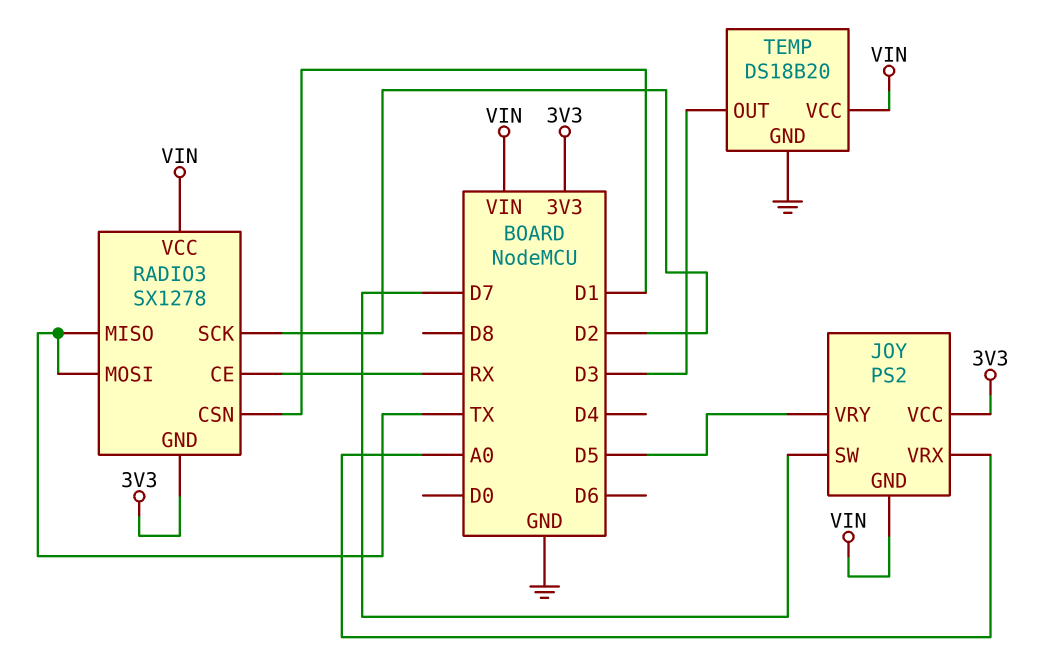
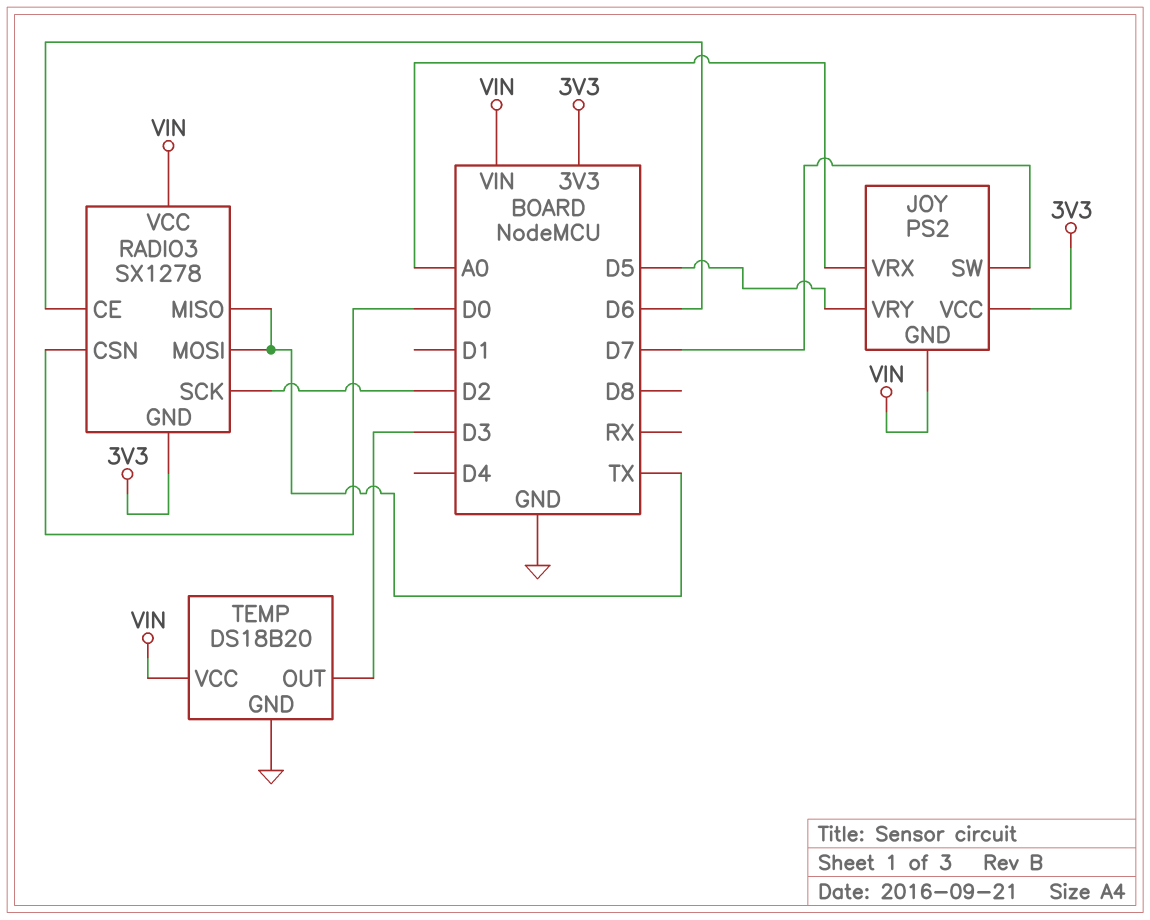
RADIO3 pin CE: RX -> D6
RADIO3 pin CSN: D1 -> D0

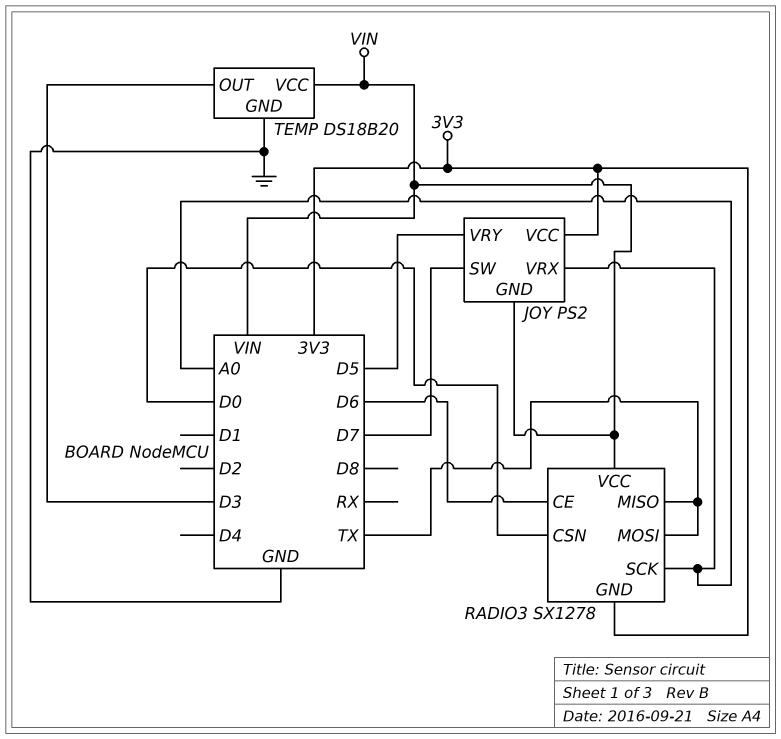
RADIO3 pin SCK: D2 -> A0

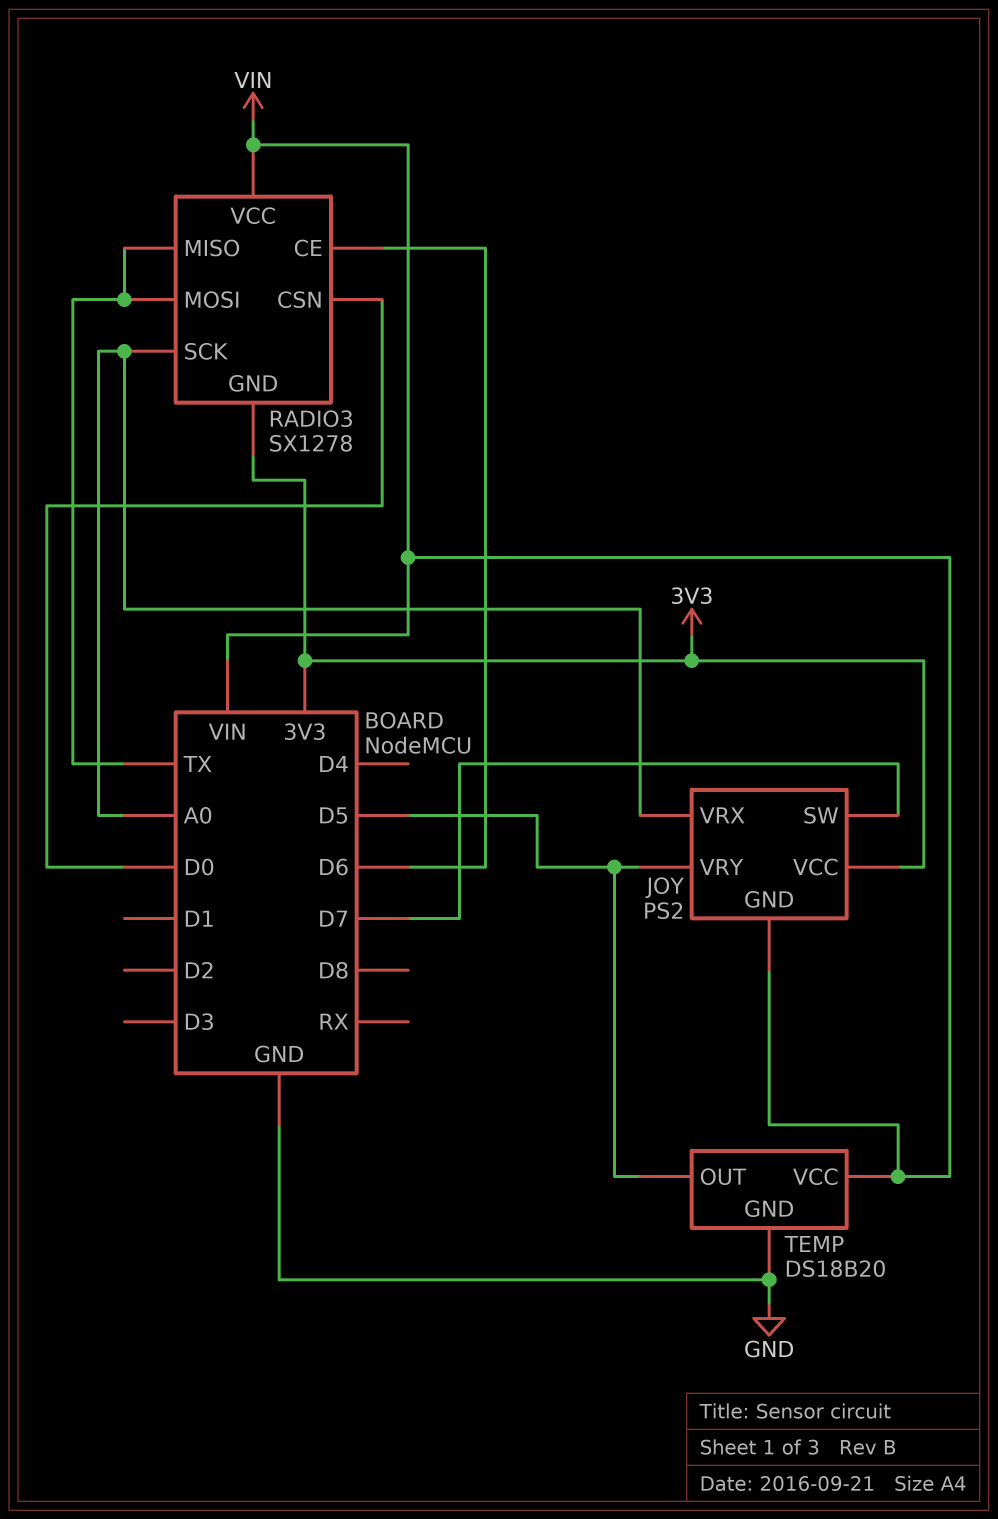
TEMP pin OUT: D3 -> D5

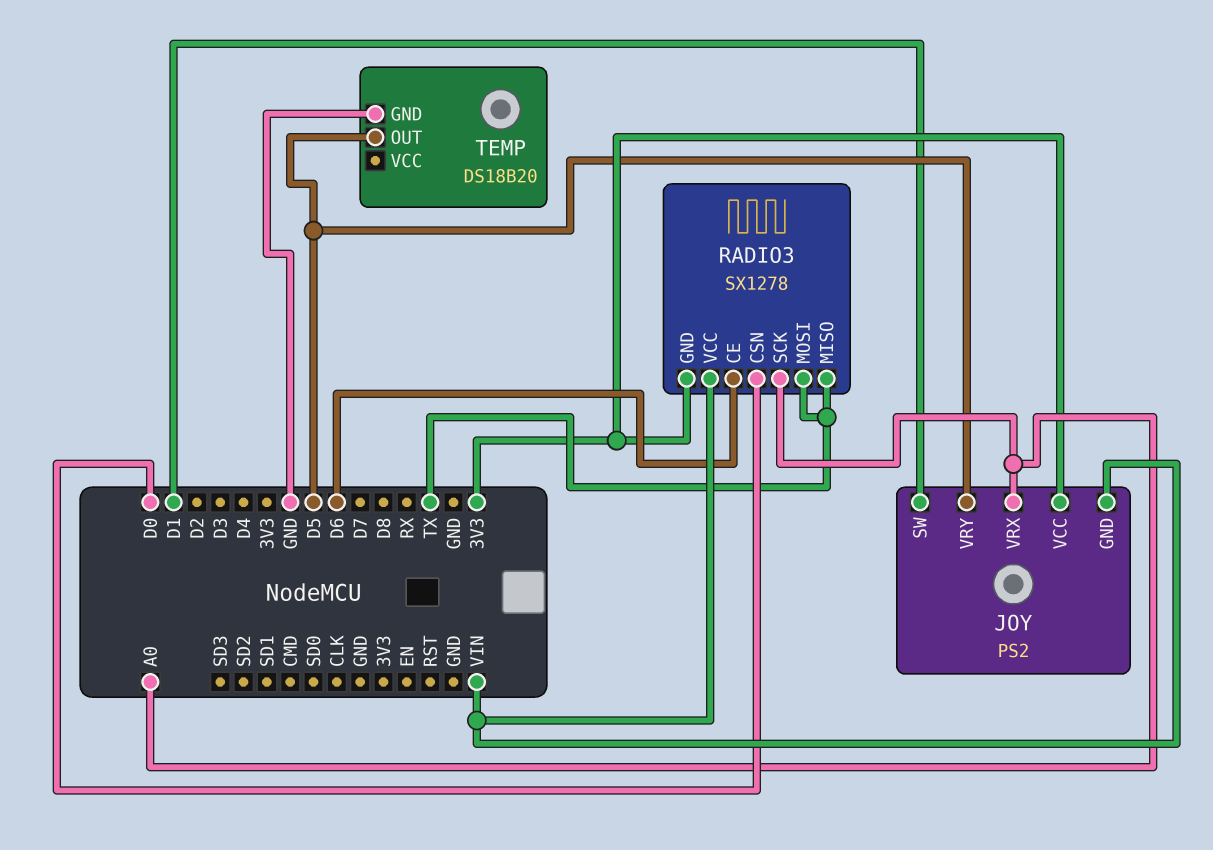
JOY pin SW: D7 -> D1
TEMP pin VCC: VIN -> none

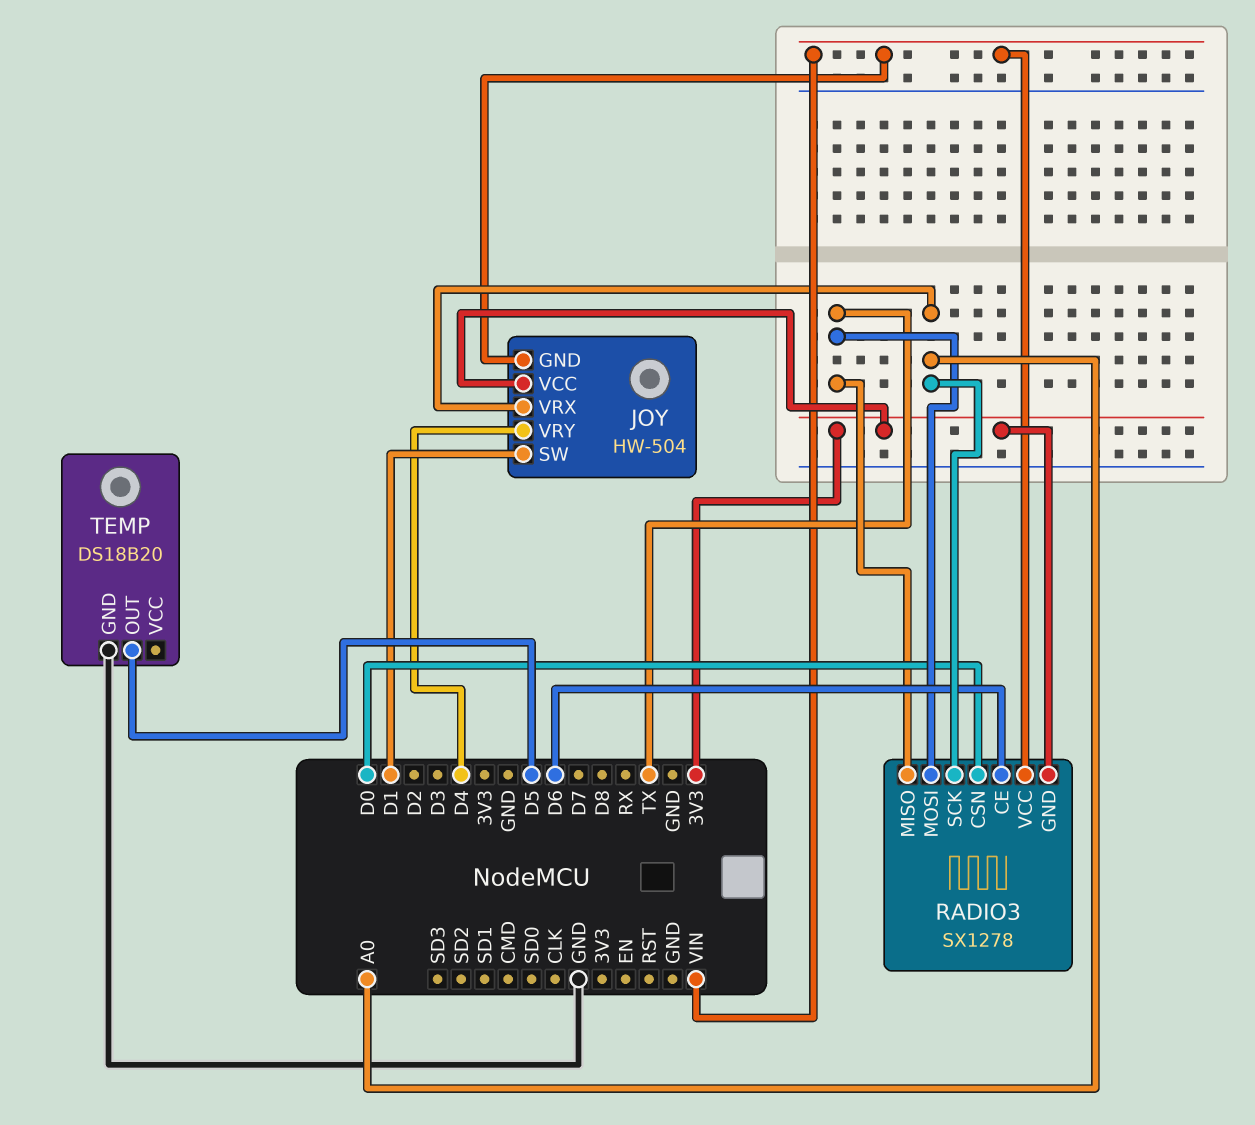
JOY: PS2 -> HW-504
JOY pin VRY: D5 -> D4

